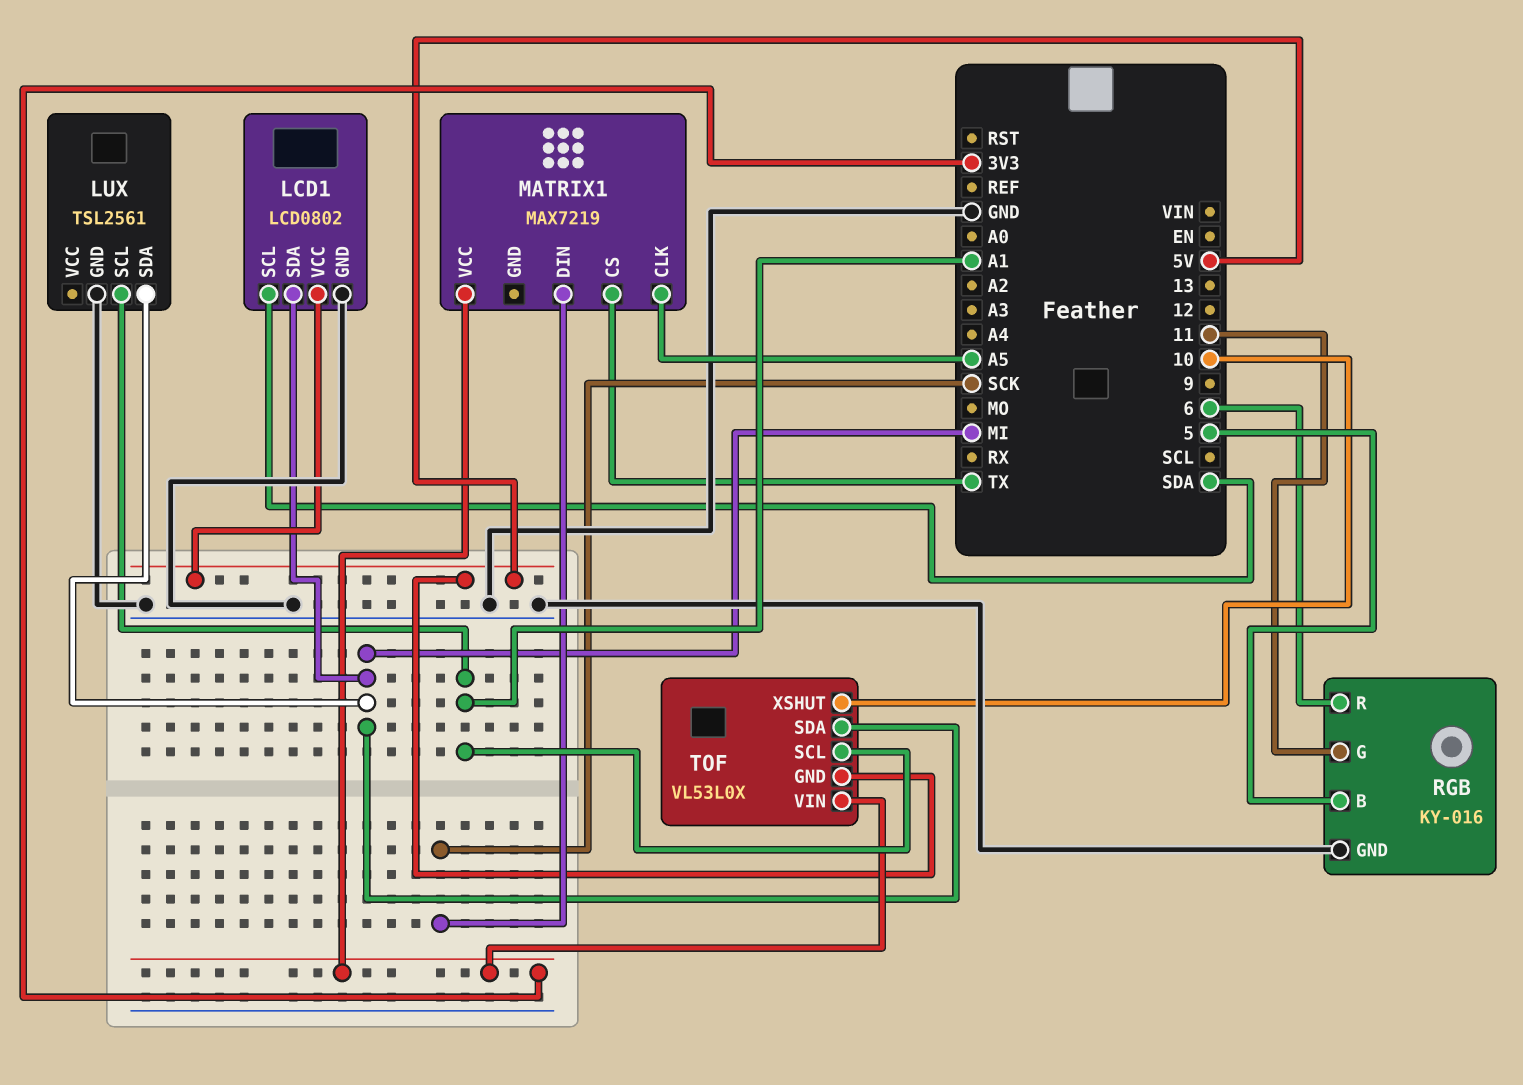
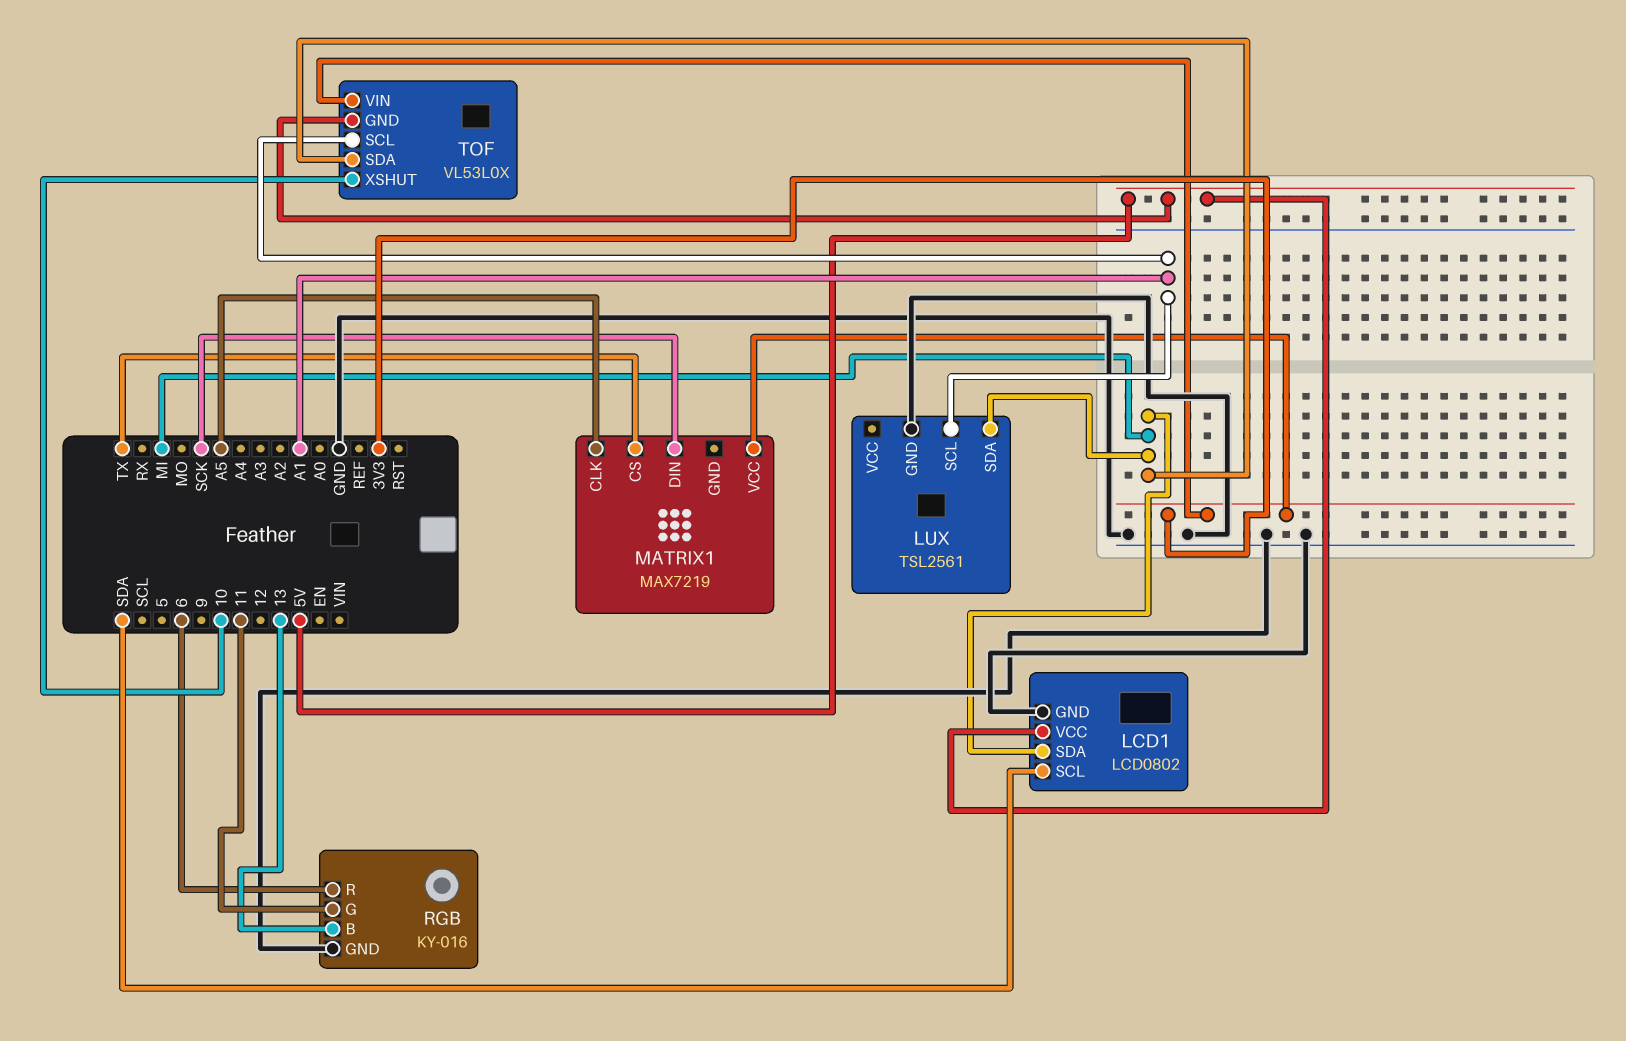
RGB pin B: 5 -> 13

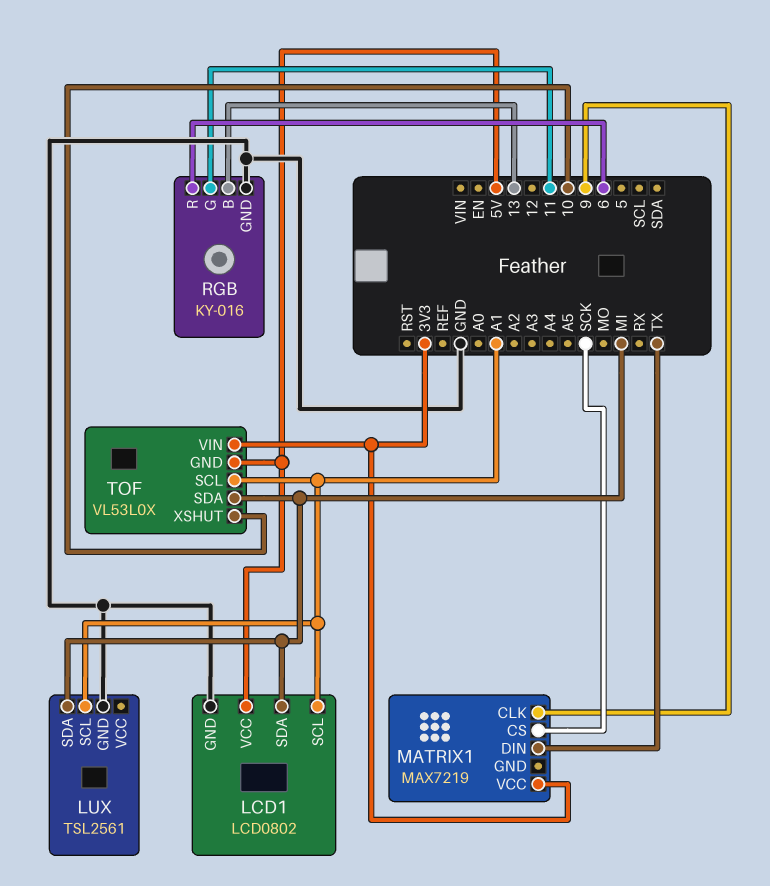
LCD1 pin SCL: SDA -> A1
MATRIX1 pin CLK: A5 -> 9
MATRIX1 pin CS: TX -> SCK
MATRIX1 pin DIN: SCK -> TX

